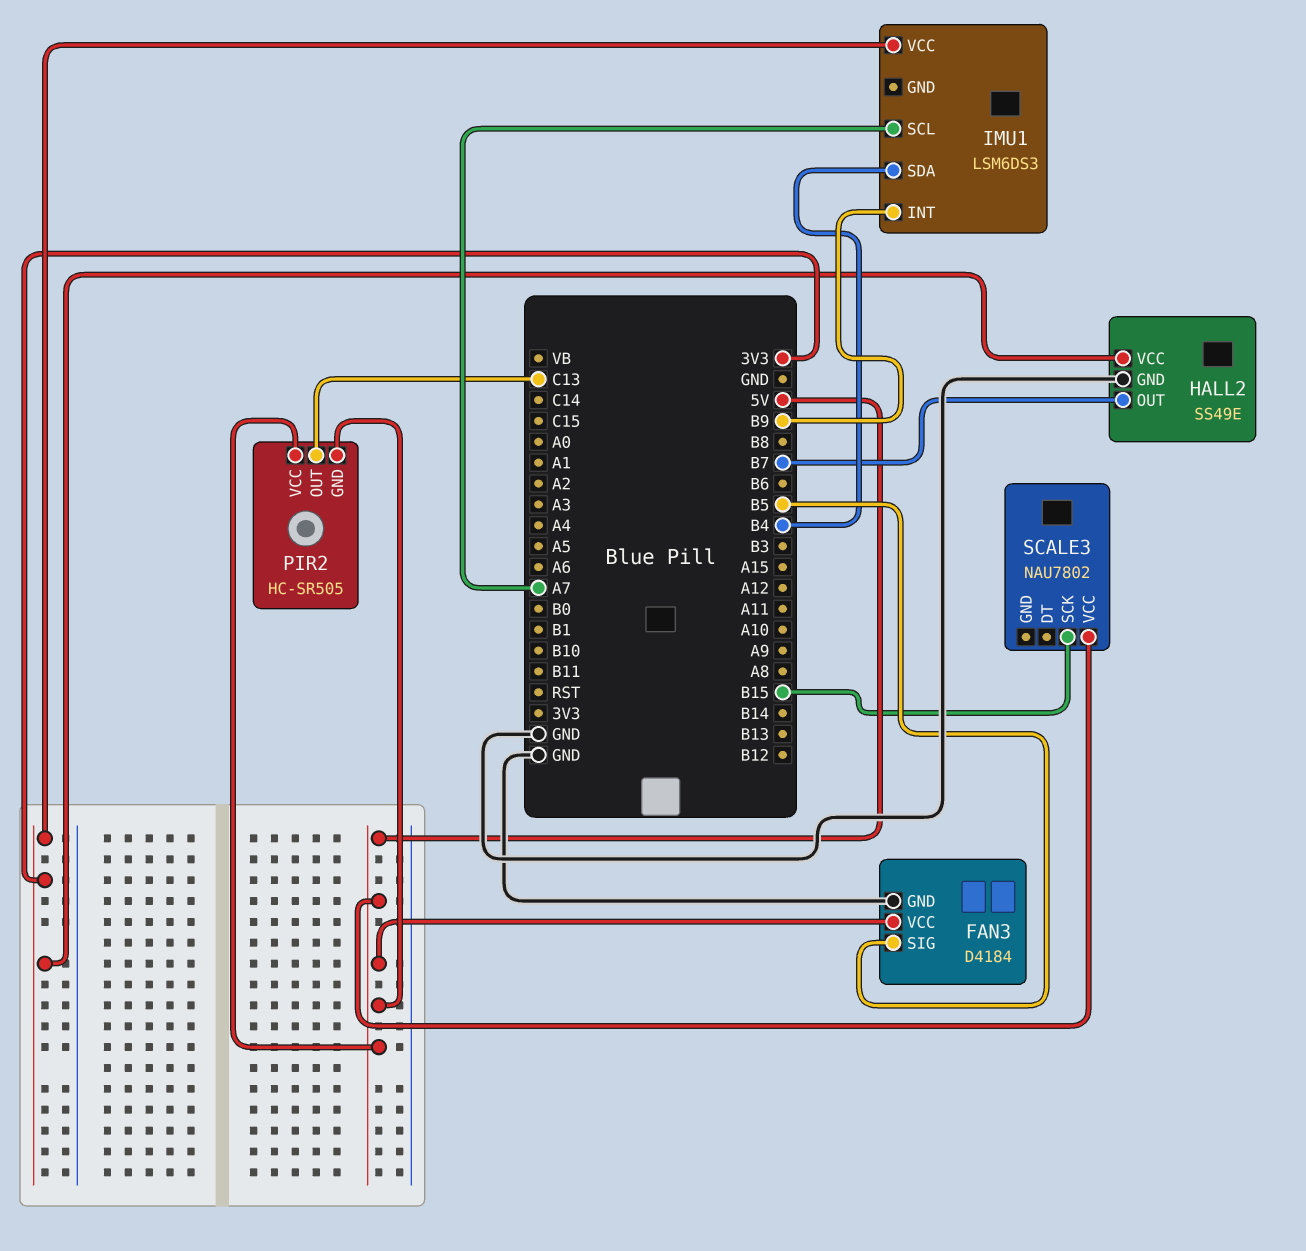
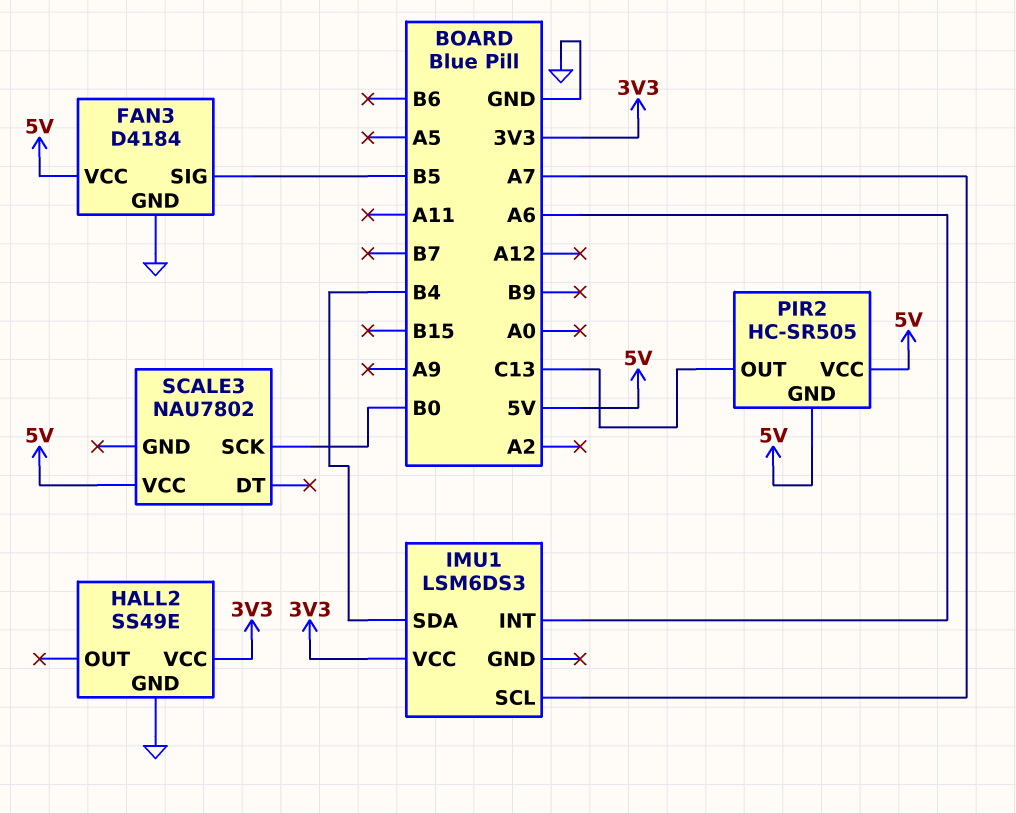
HALL2 pin OUT: B7 -> none
IMU1 pin INT: B9 -> A6
SCALE3 pin SCK: B15 -> B0

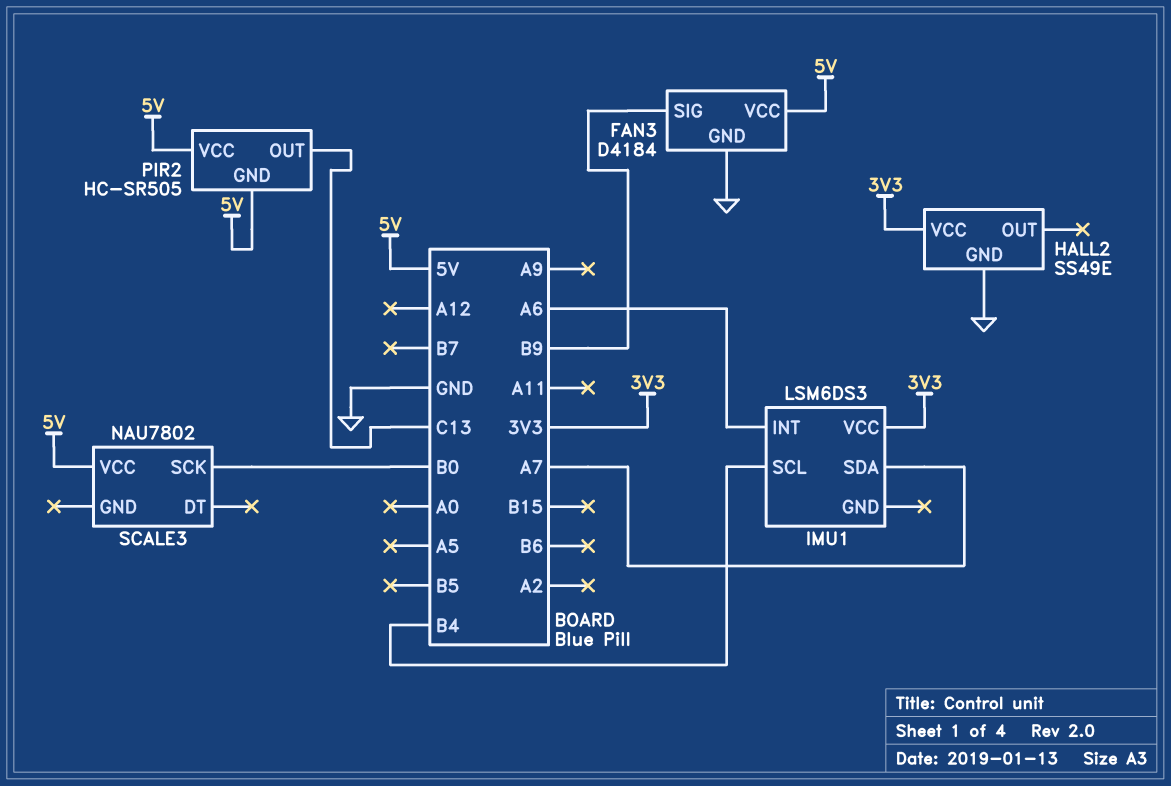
FAN3 pin SIG: B5 -> B9
IMU1 pin SCL: A7 -> B4
IMU1 pin SDA: B4 -> A7

